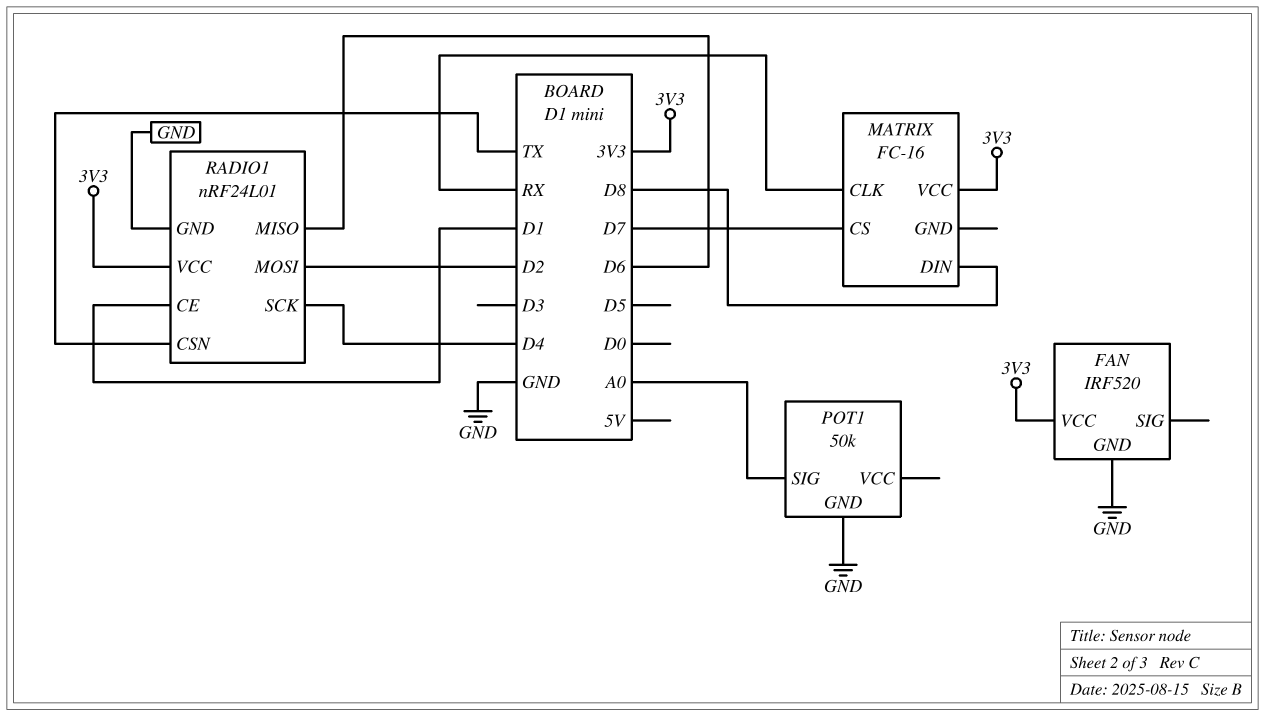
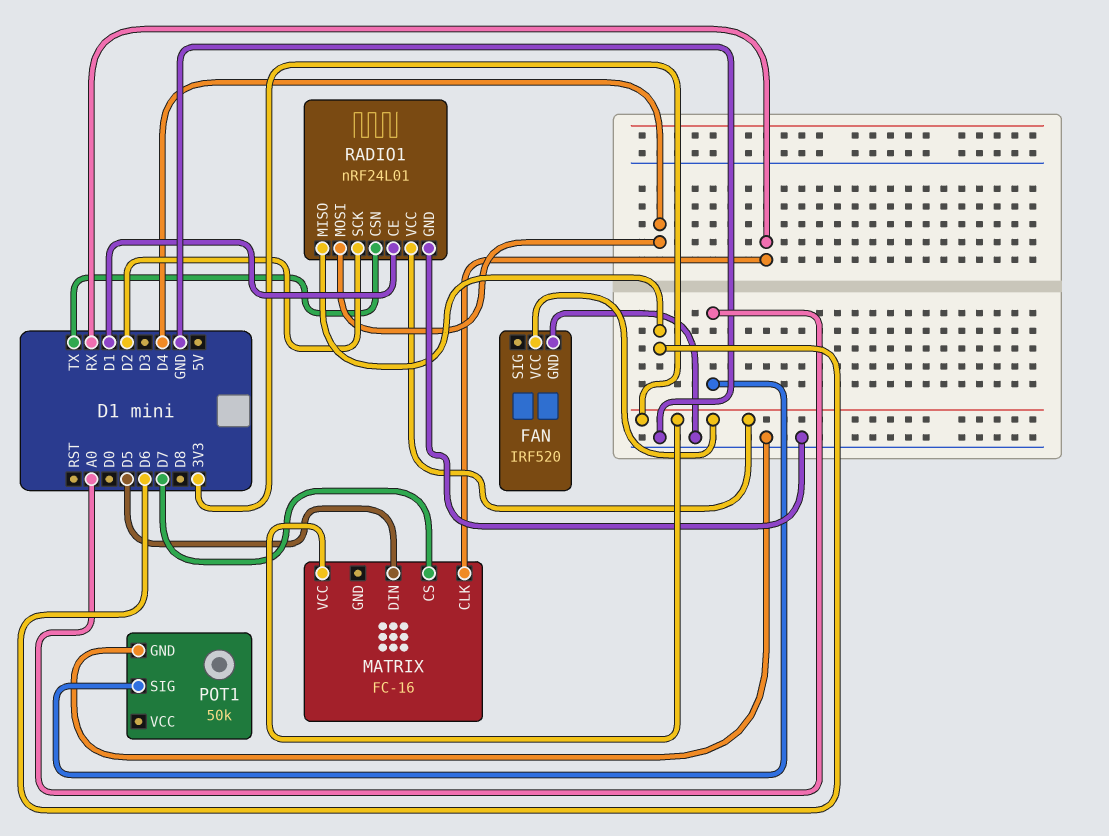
MATRIX pin DIN: D8 -> D5
RADIO1 pin MOSI: D2 -> D4
RADIO1 pin SCK: D4 -> D2

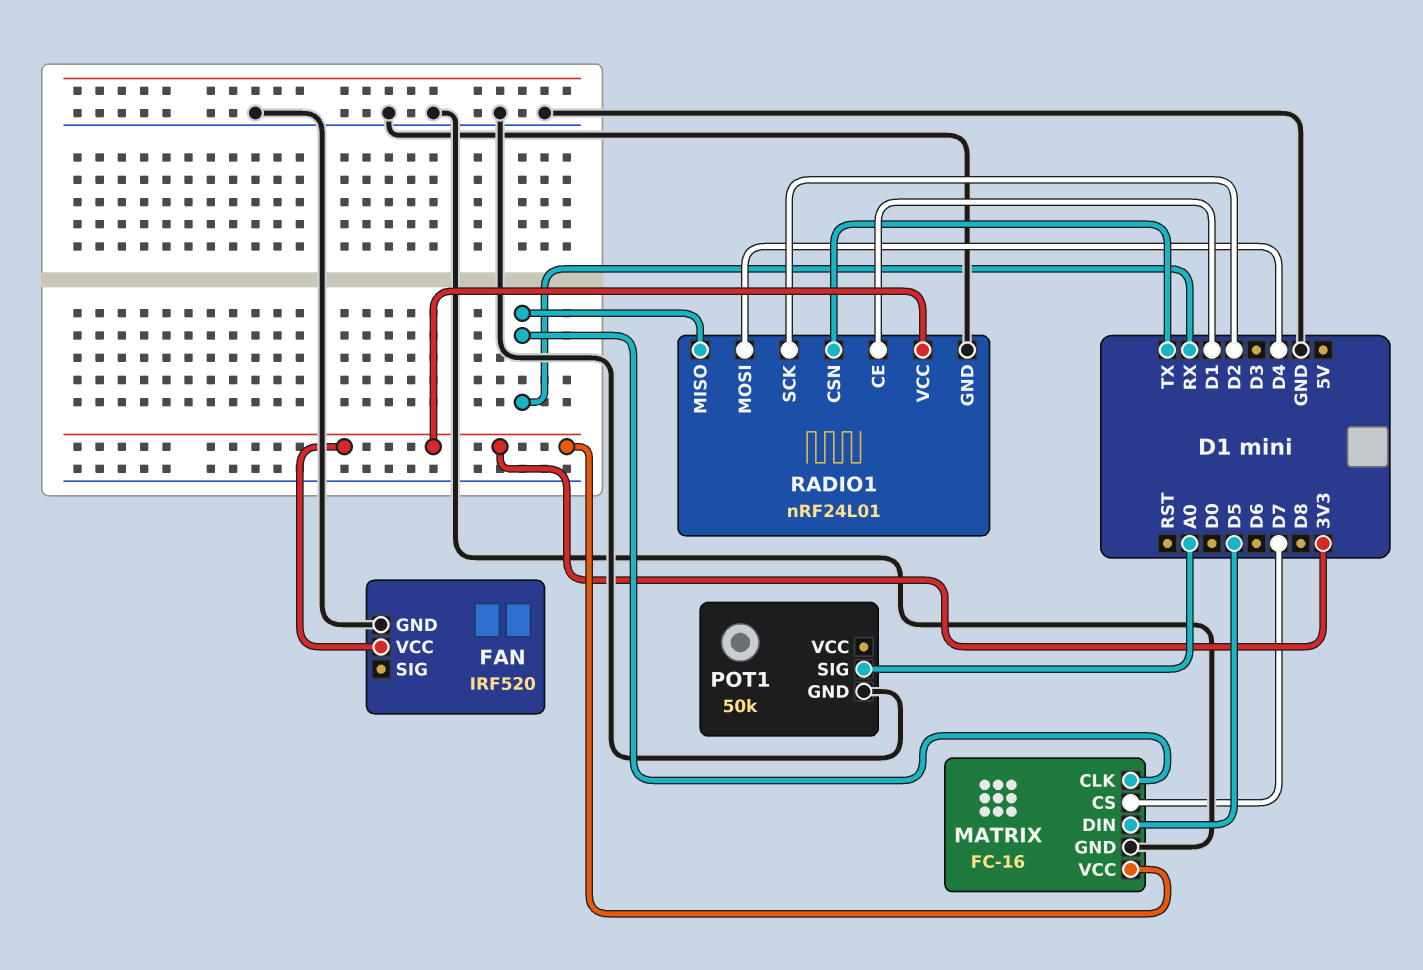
MATRIX pin GND: none -> GND
RADIO1 pin MISO: D6 -> RX

